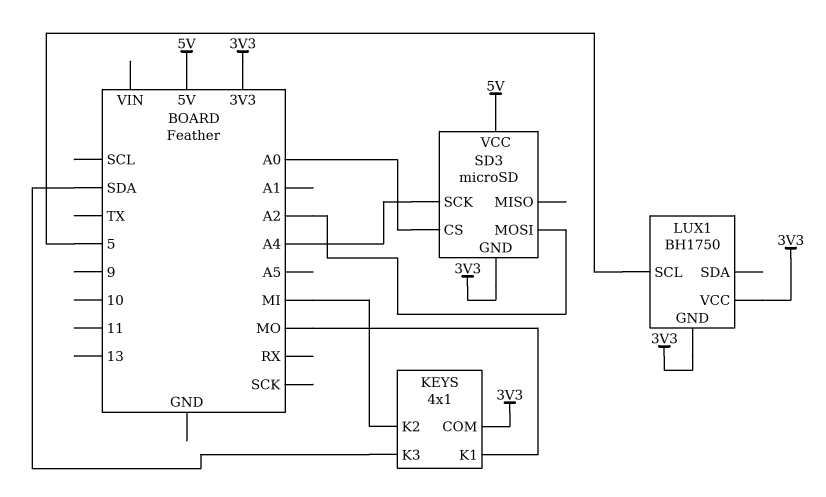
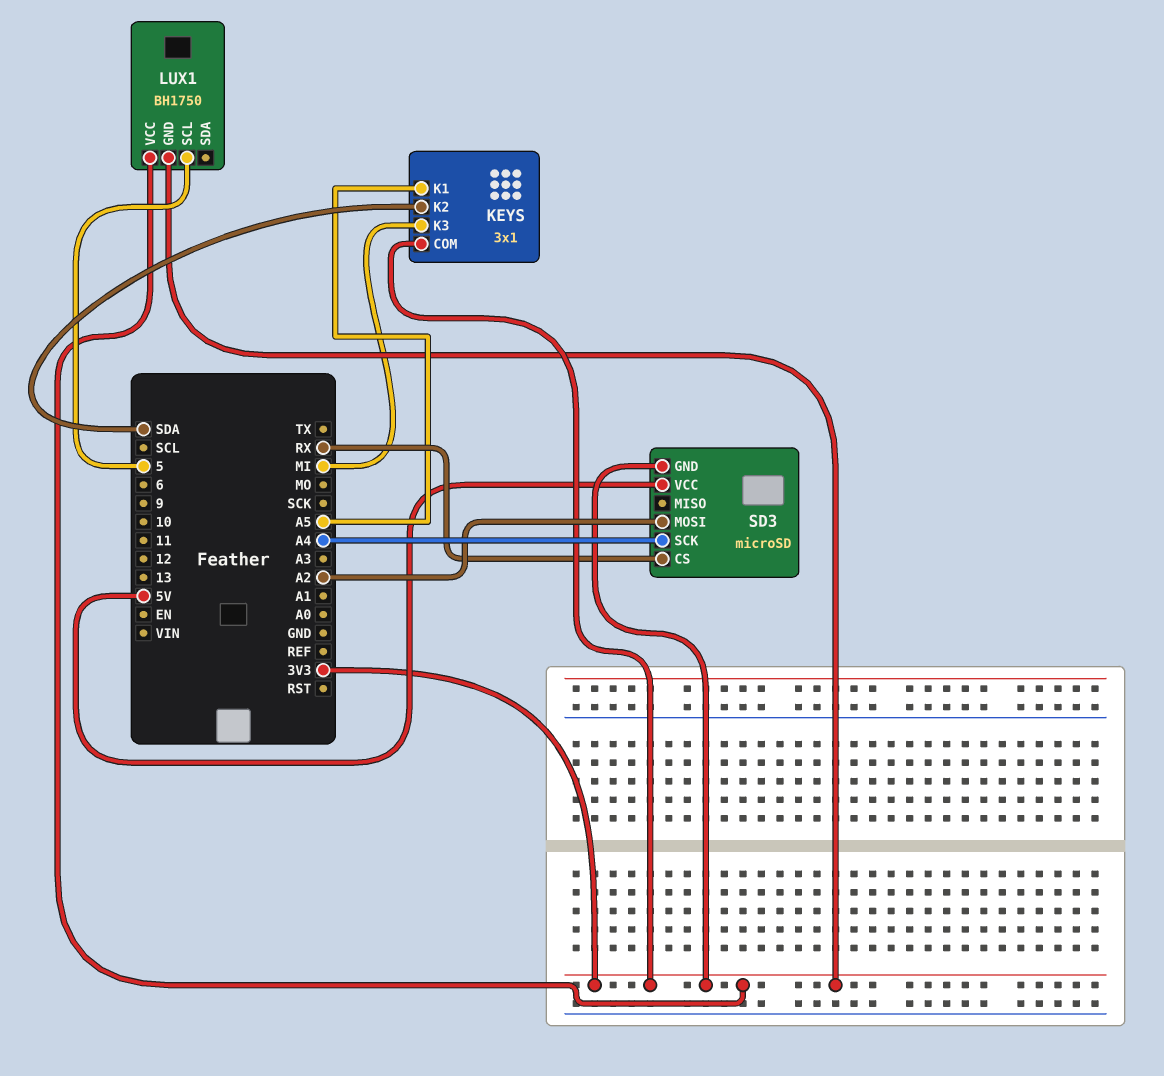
KEYS: 4x1 -> 3x1
KEYS pin K1: MO -> A5
KEYS pin K2: MI -> SDA
KEYS pin K3: SDA -> MI
SD3 pin CS: A0 -> RX

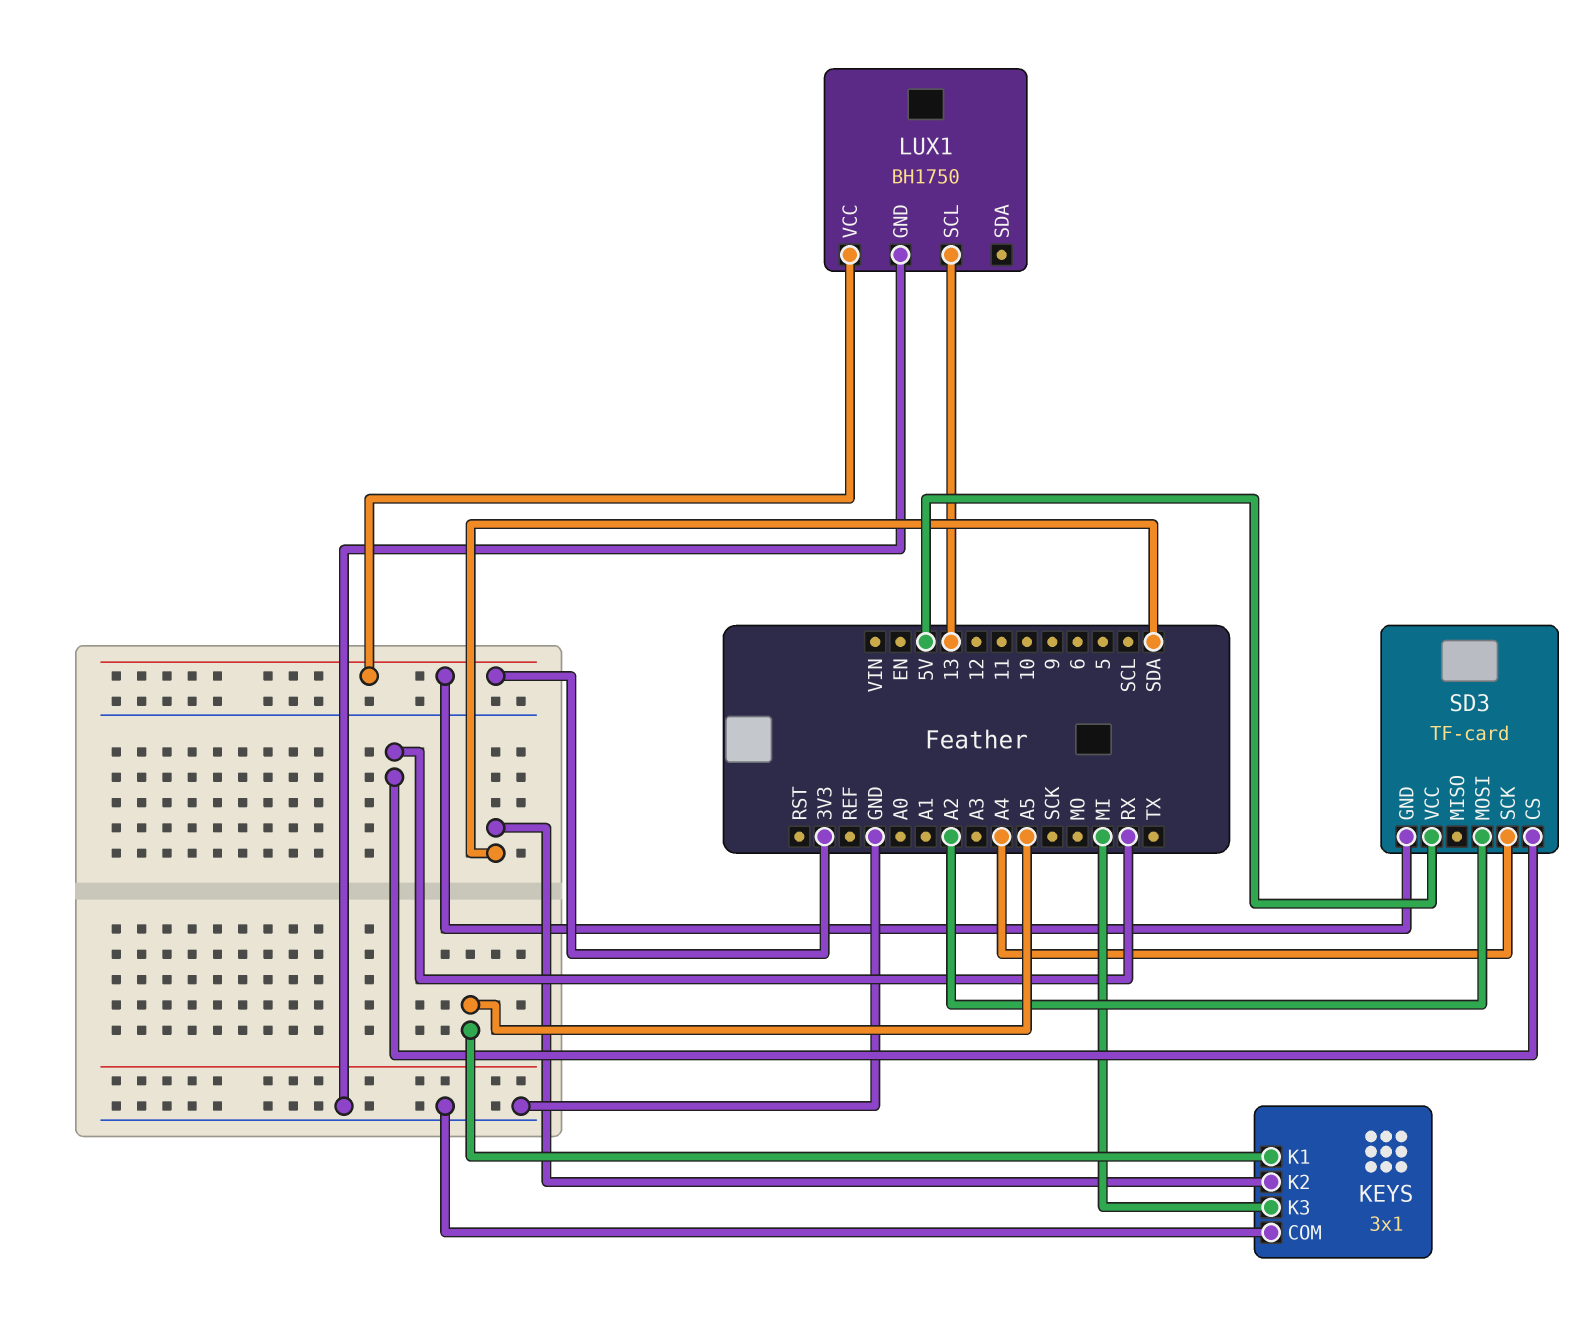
KEYS pin COM: 3V3 -> GND
LUX1 pin GND: 3V3 -> GND
LUX1 pin SCL: 5 -> 13
SD3: microSD -> TF-card

